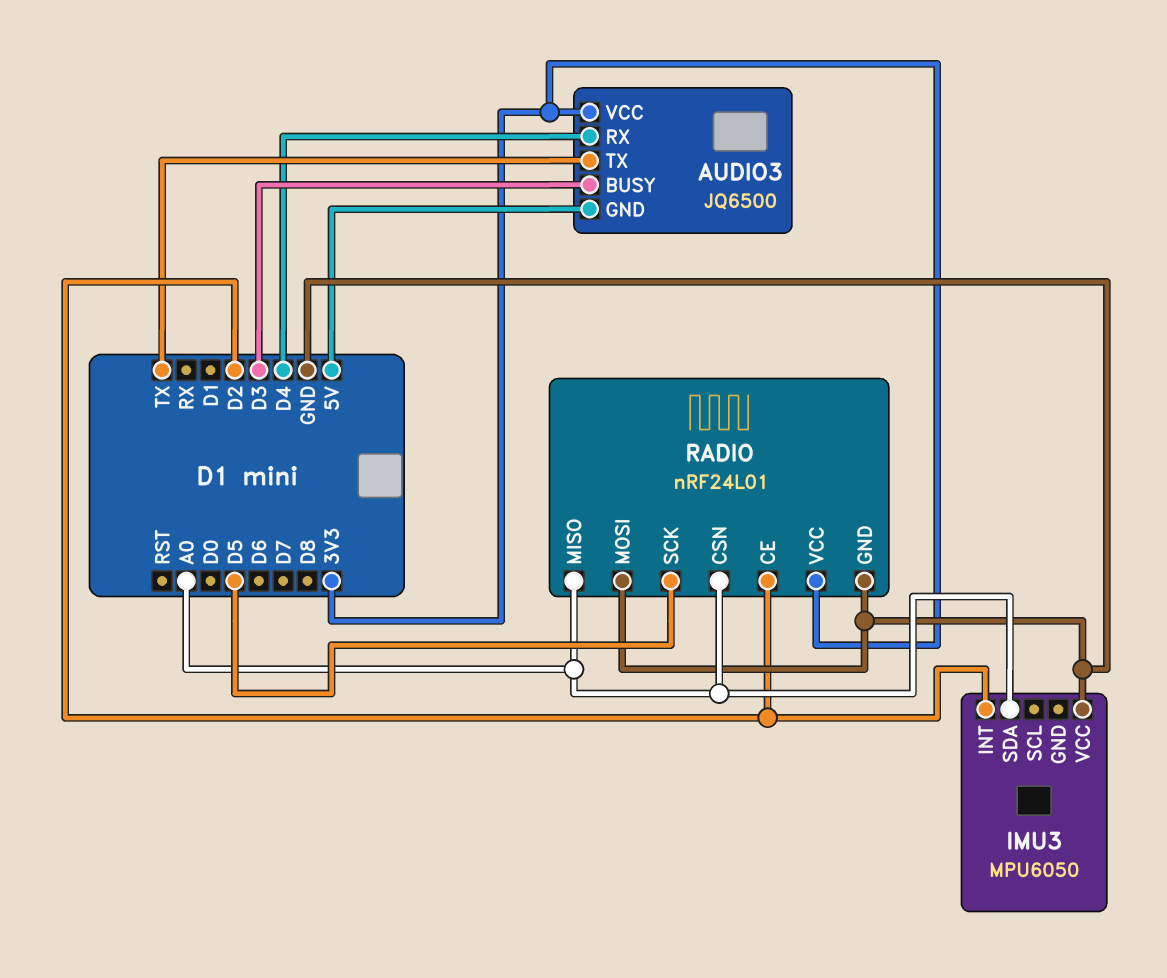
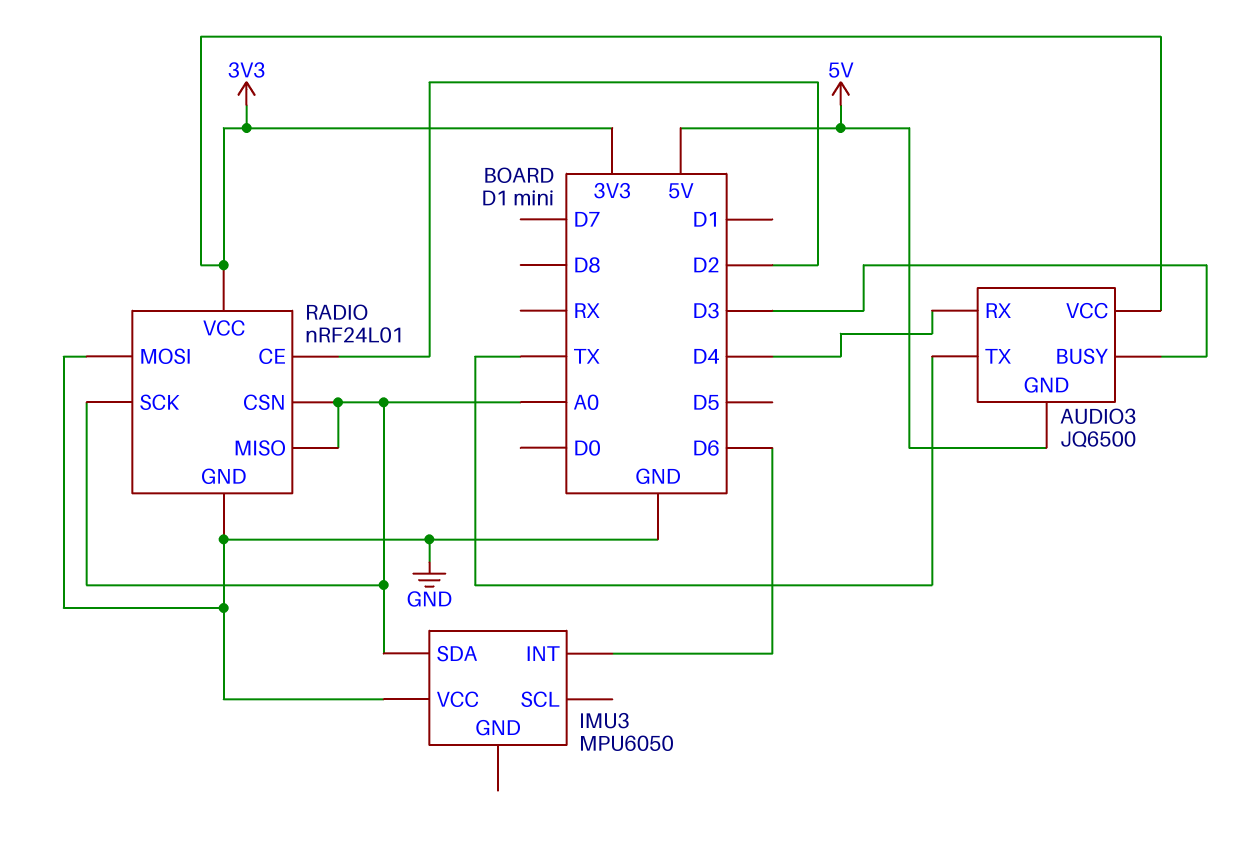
IMU3 pin INT: D2 -> D6
RADIO pin SCK: D5 -> A0

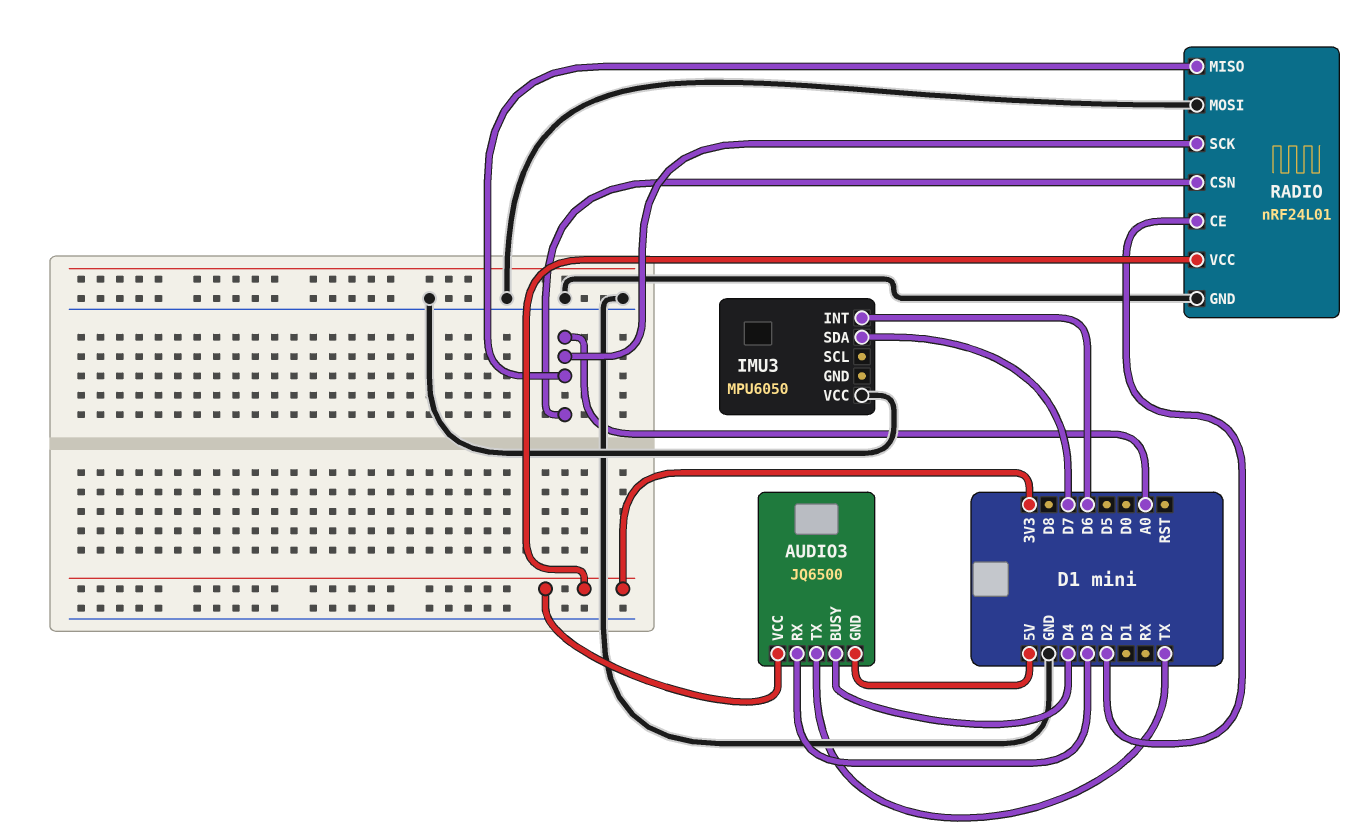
AUDIO3 pin BUSY: D3 -> D4
AUDIO3 pin RX: D4 -> D3
IMU3 pin SDA: A0 -> D7

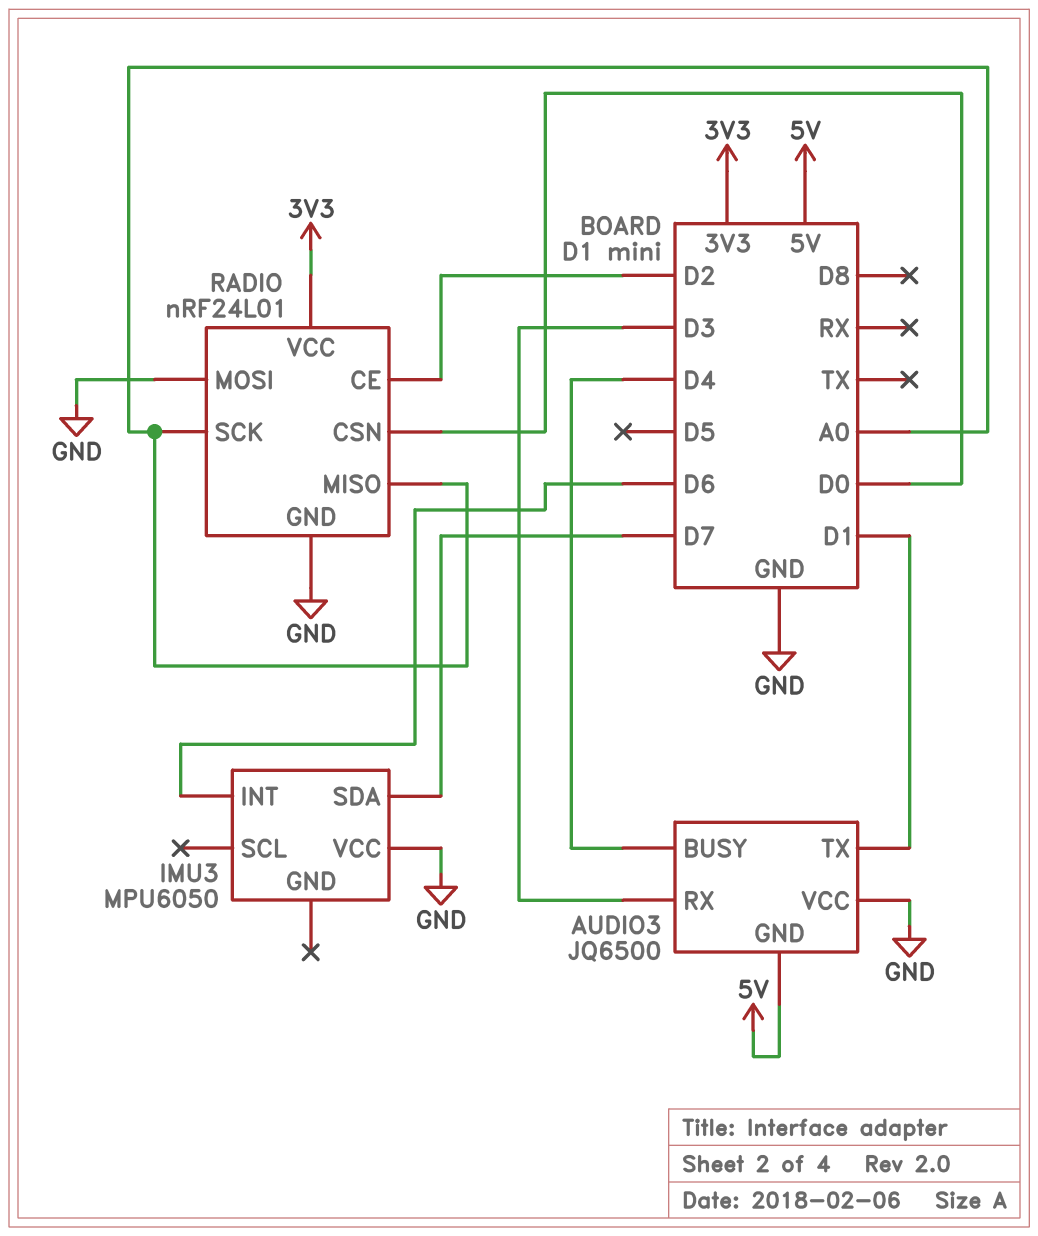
AUDIO3 pin TX: TX -> D1
AUDIO3 pin VCC: 3V3 -> GND
RADIO pin CSN: A0 -> D0

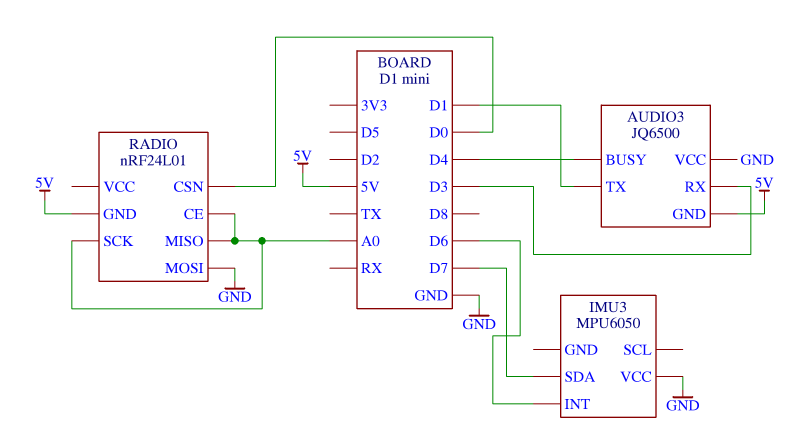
RADIO pin CE: D2 -> A0
RADIO pin GND: GND -> 5V
RADIO pin VCC: 3V3 -> none

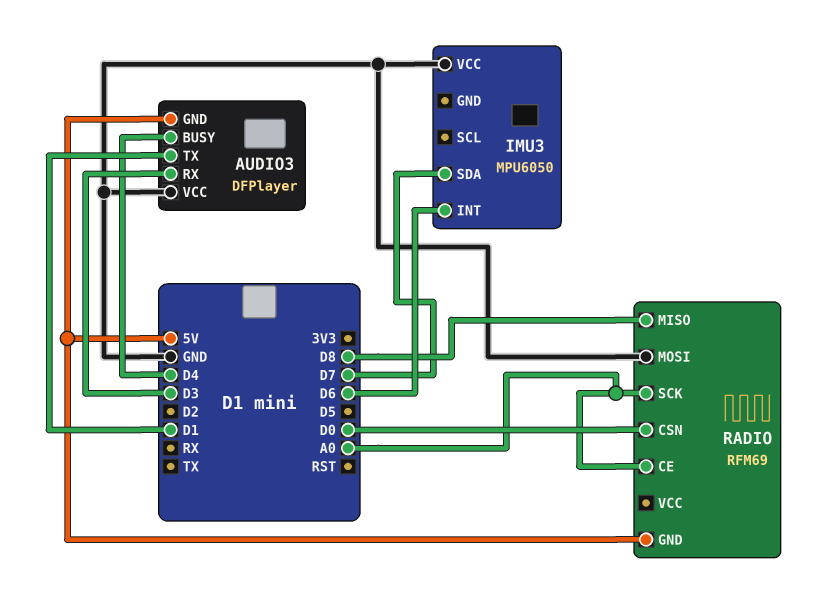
AUDIO3: JQ6500 -> DFPlayer
RADIO: nRF24L01 -> RFM69
RADIO pin MISO: A0 -> D8

